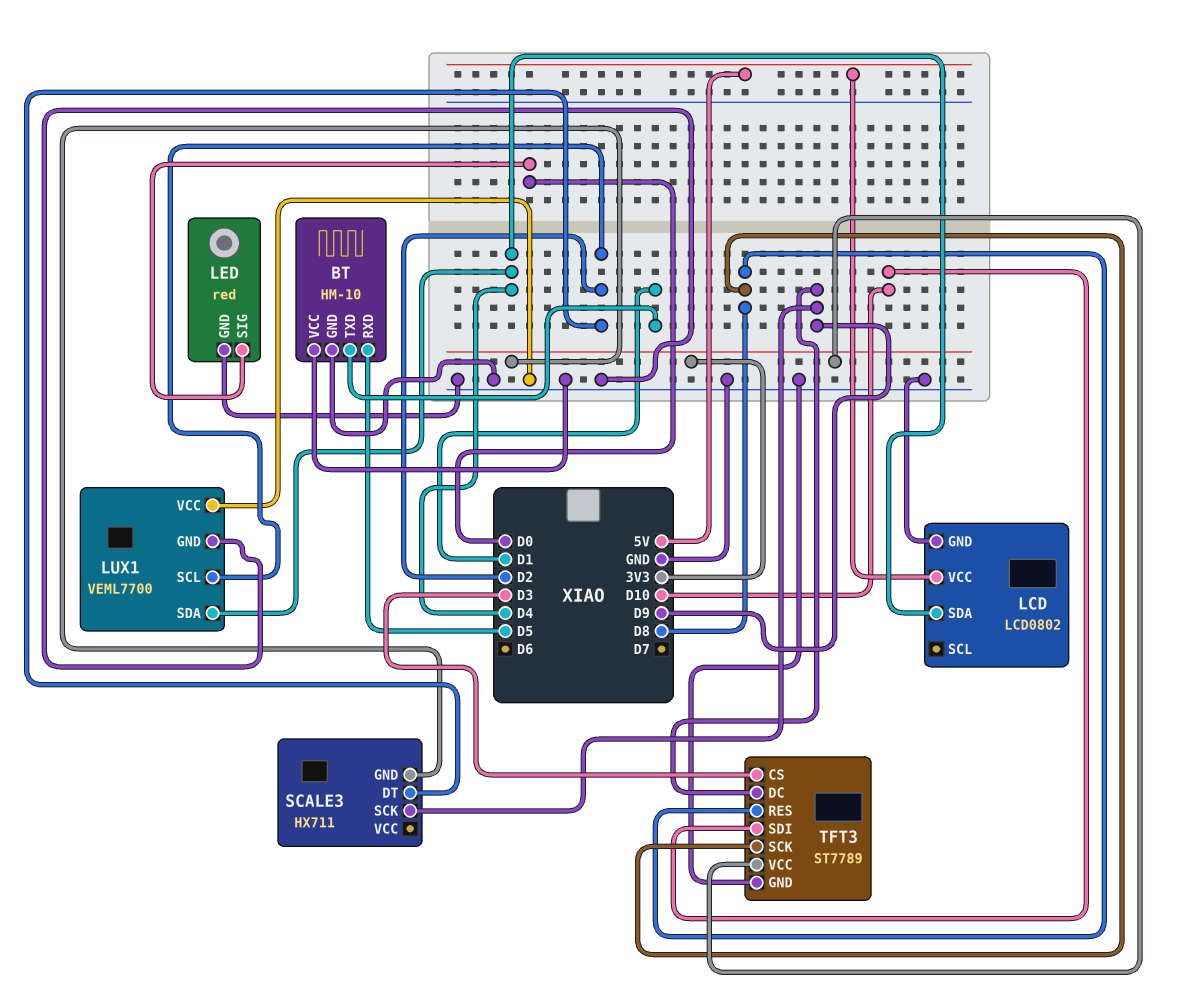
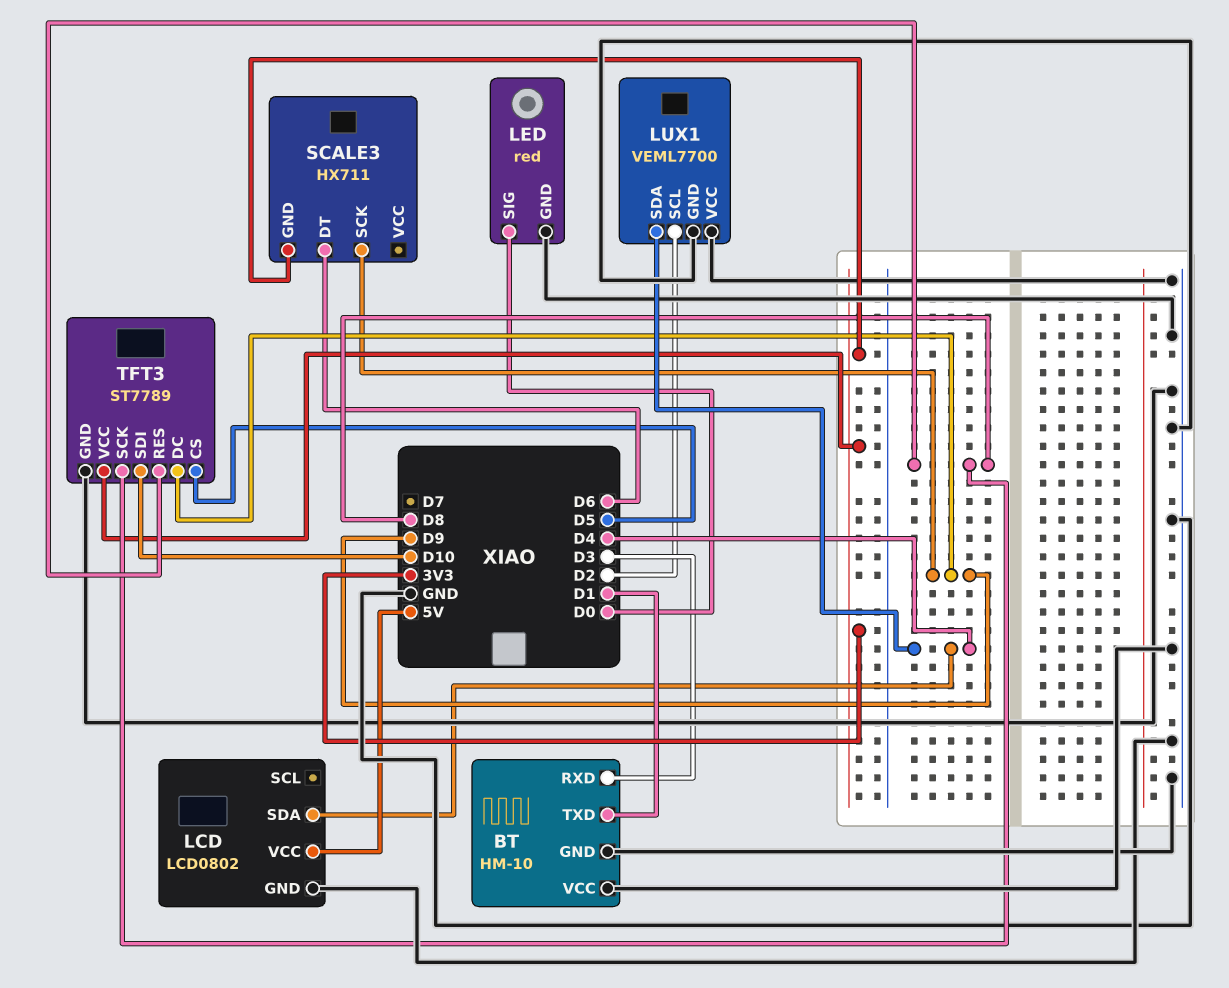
BT pin RXD: D5 -> D3
SCALE3 pin DT: D2 -> D6
TFT3 pin CS: D3 -> D5

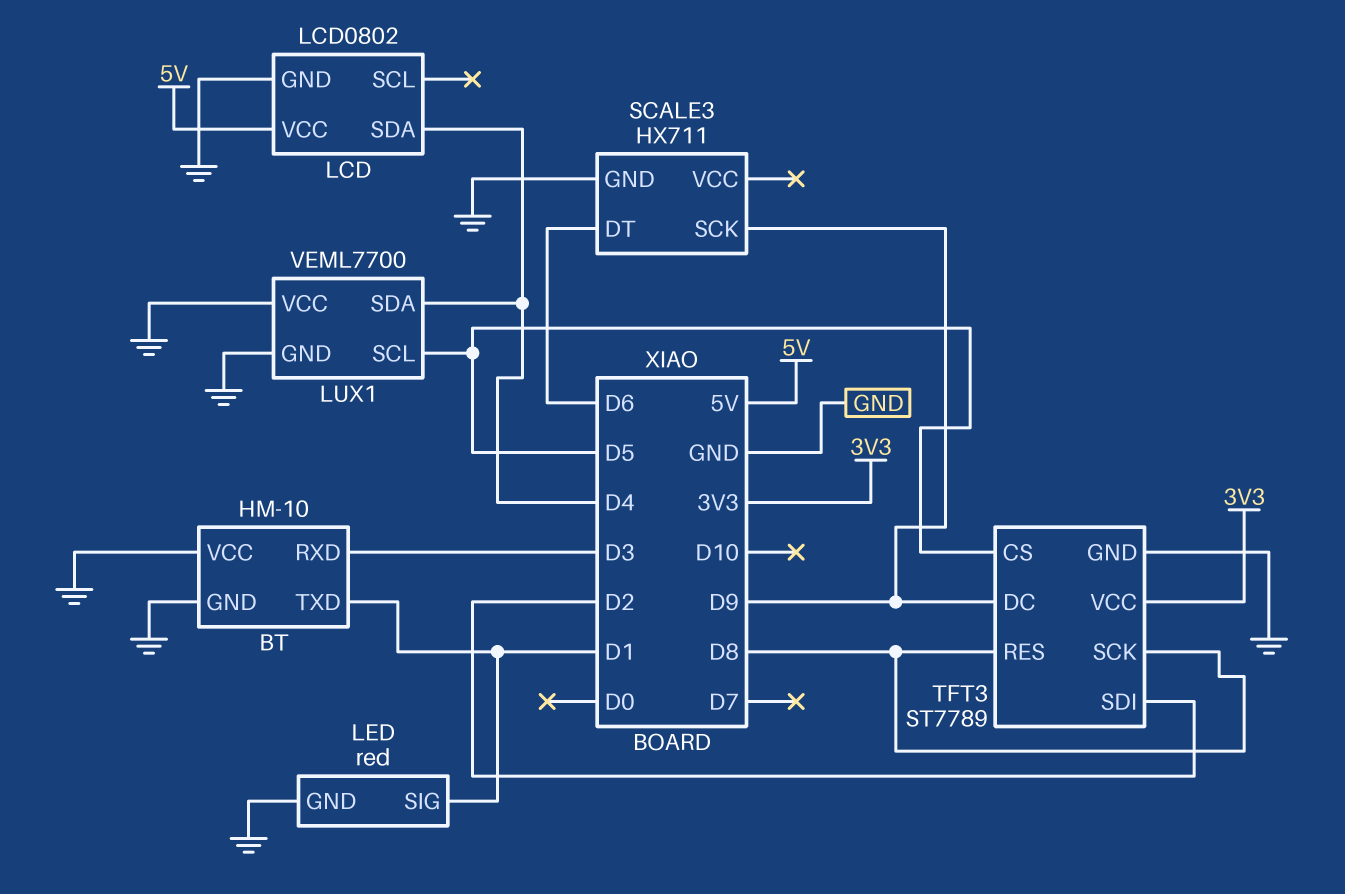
LED pin SIG: D0 -> D1
LUX1 pin SCL: D2 -> D5
SCALE3 pin GND: 3V3 -> GND
TFT3 pin SDI: D10 -> D2

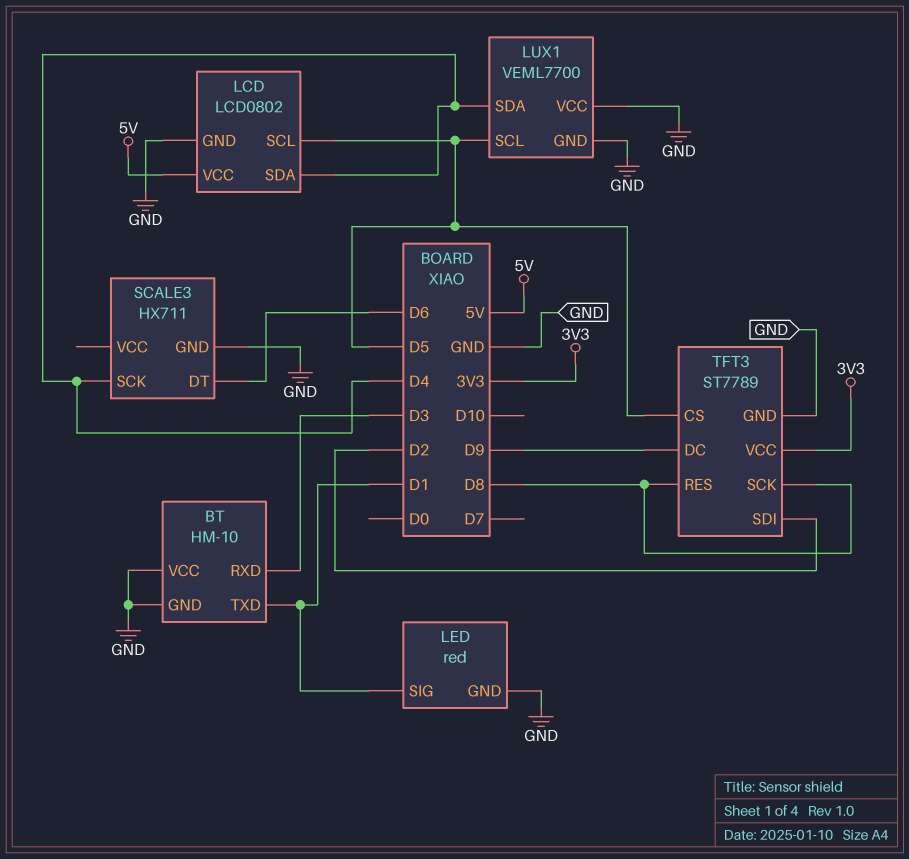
LCD pin SCL: none -> D5
SCALE3 pin SCK: D9 -> D4

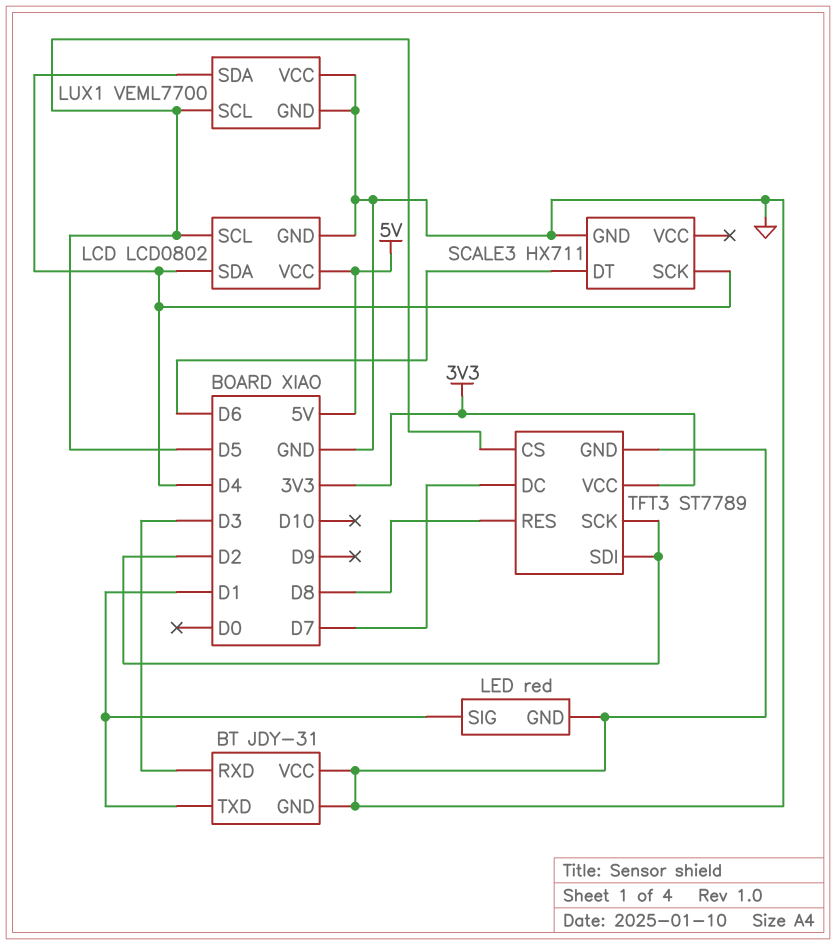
BT: HM-10 -> JDY-31
TFT3 pin DC: D9 -> D7
TFT3 pin SCK: D8 -> D2

